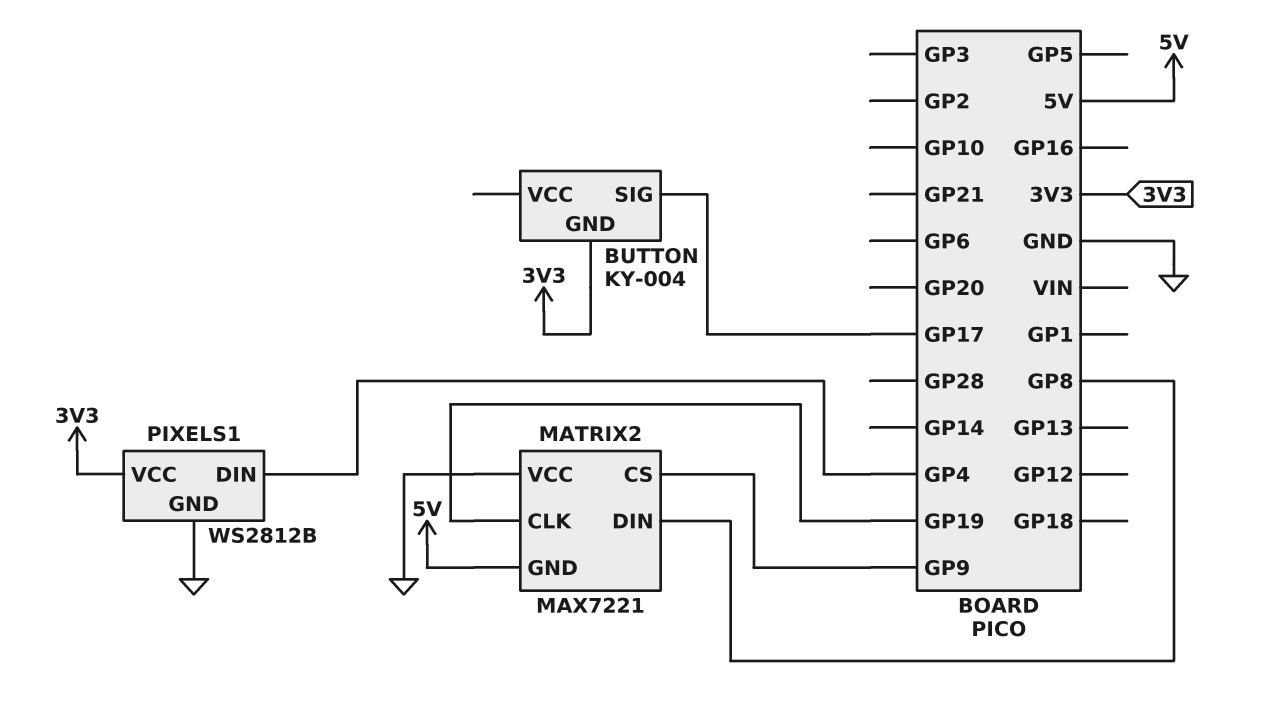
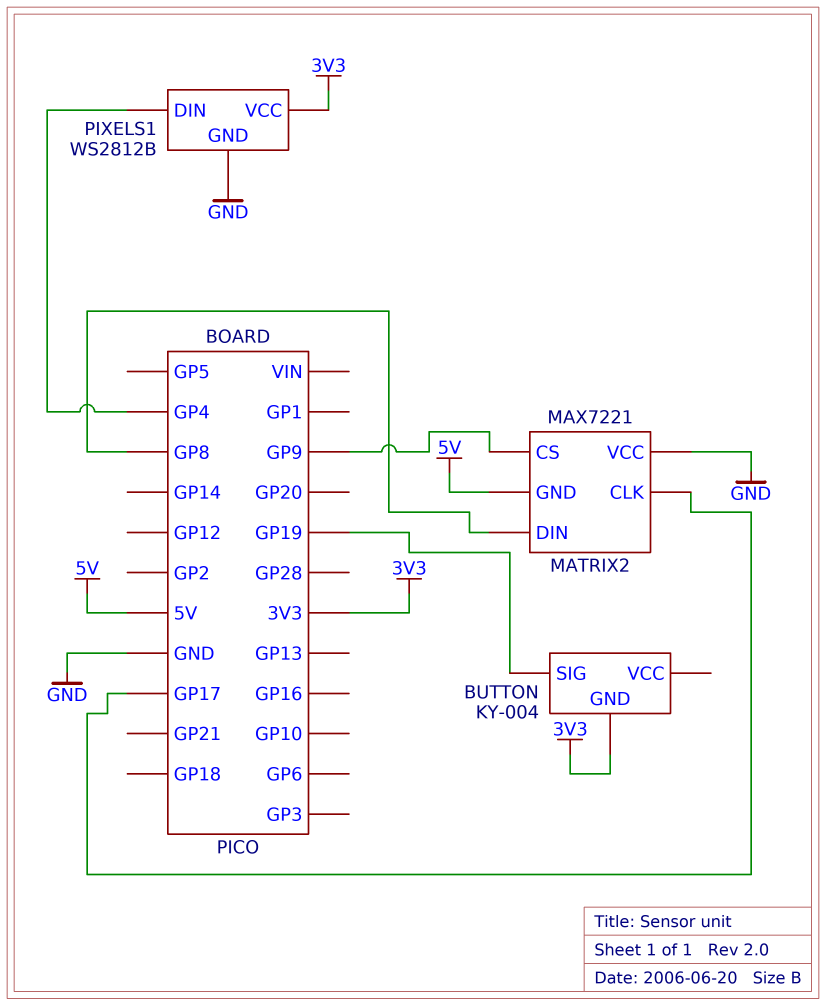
BUTTON pin SIG: GP17 -> GP19
MATRIX2 pin CLK: GP19 -> GP17

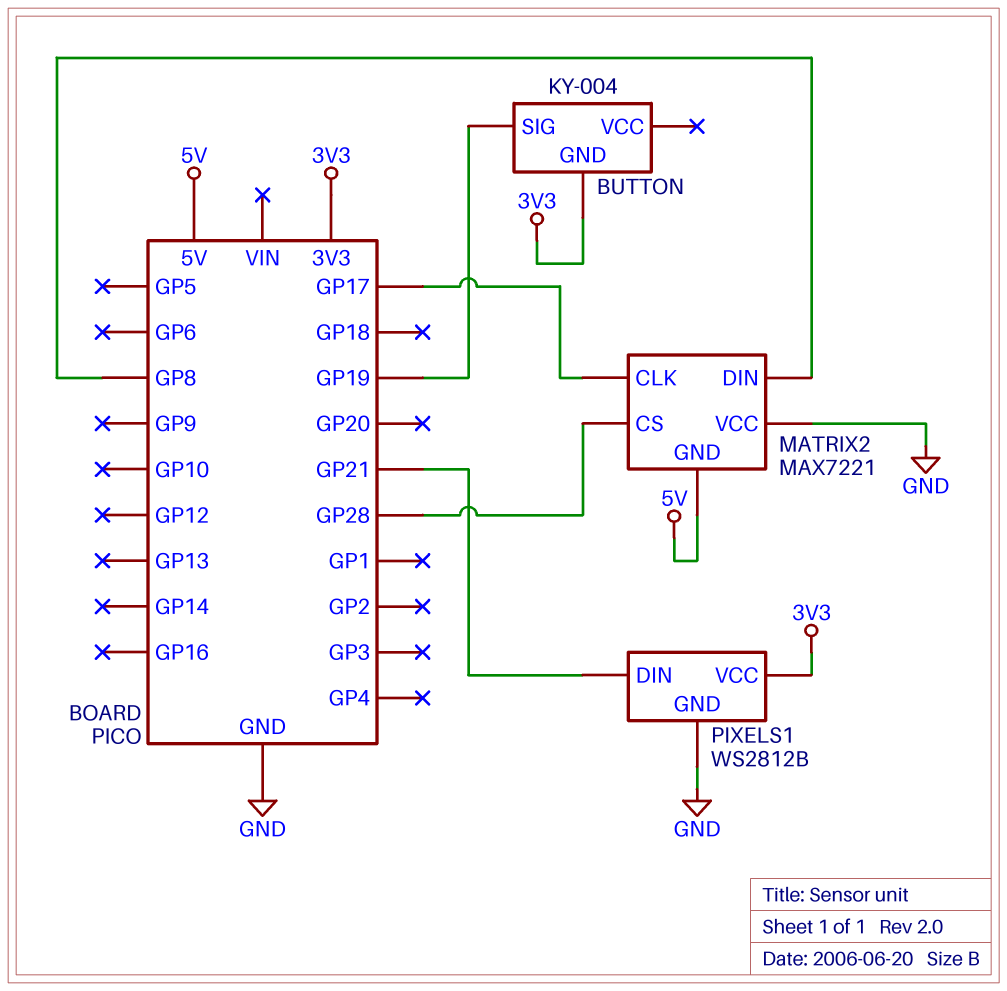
MATRIX2 pin CS: GP9 -> GP28
PIXELS1 pin DIN: GP4 -> GP21

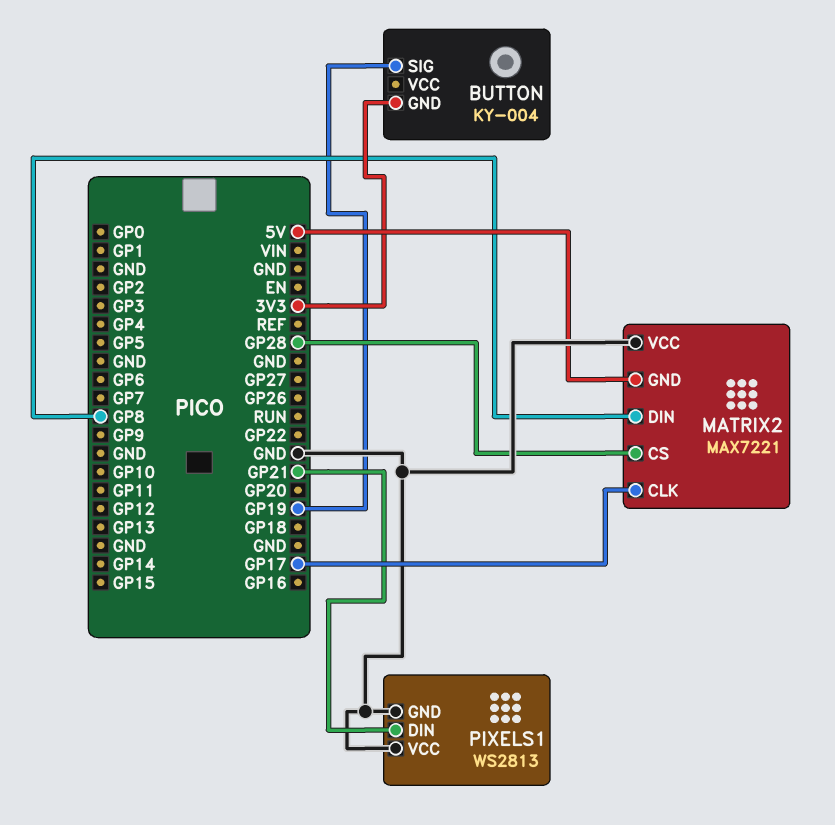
PIXELS1: WS2812B -> WS2813
PIXELS1 pin VCC: 3V3 -> GND

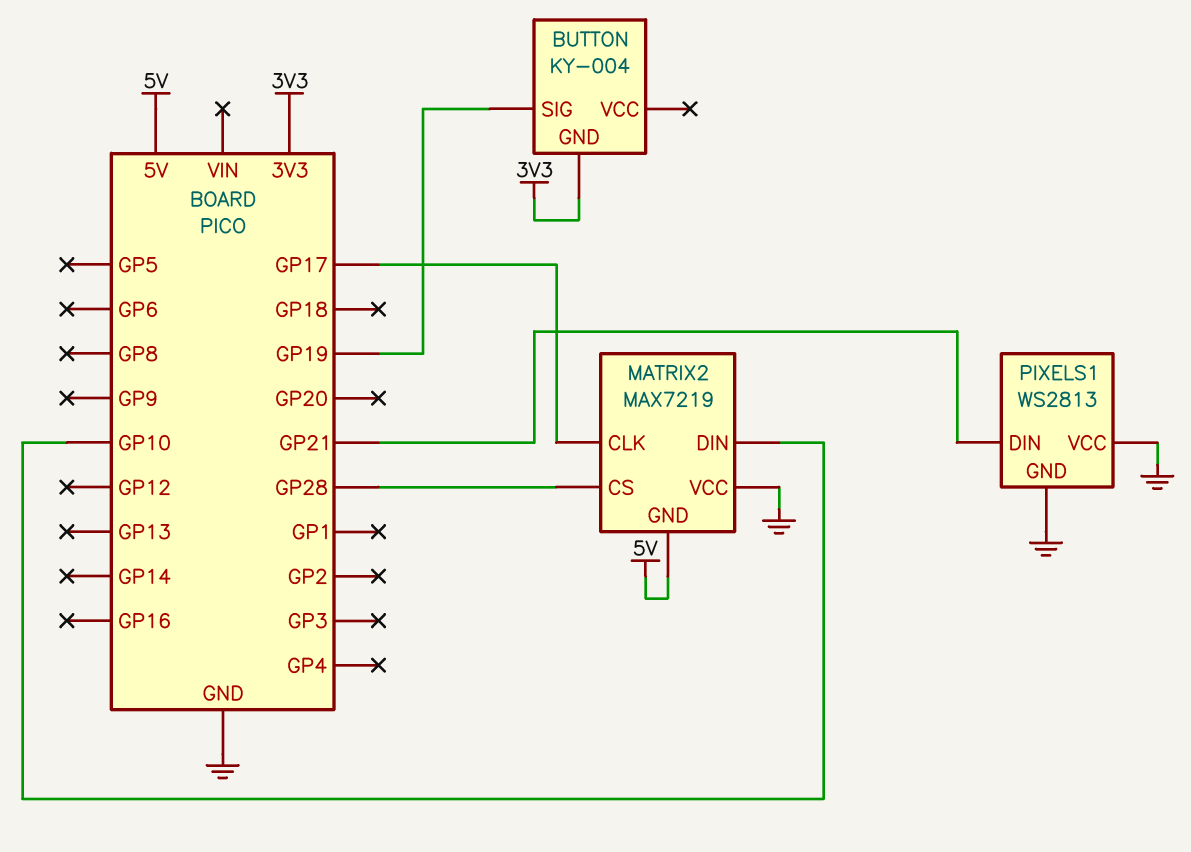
MATRIX2: MAX7221 -> MAX7219
MATRIX2 pin DIN: GP8 -> GP10

